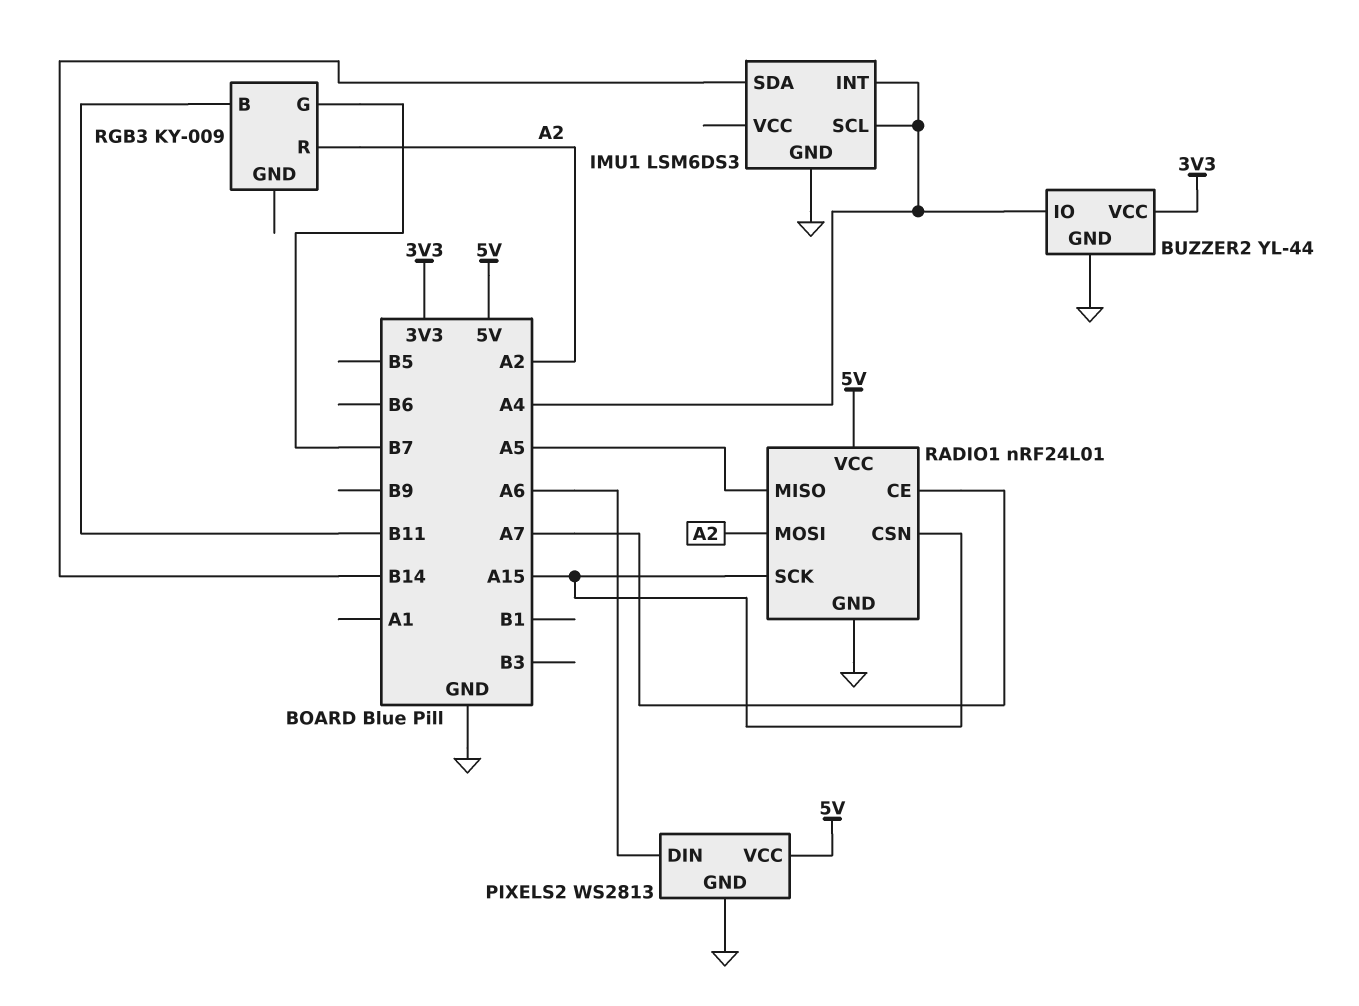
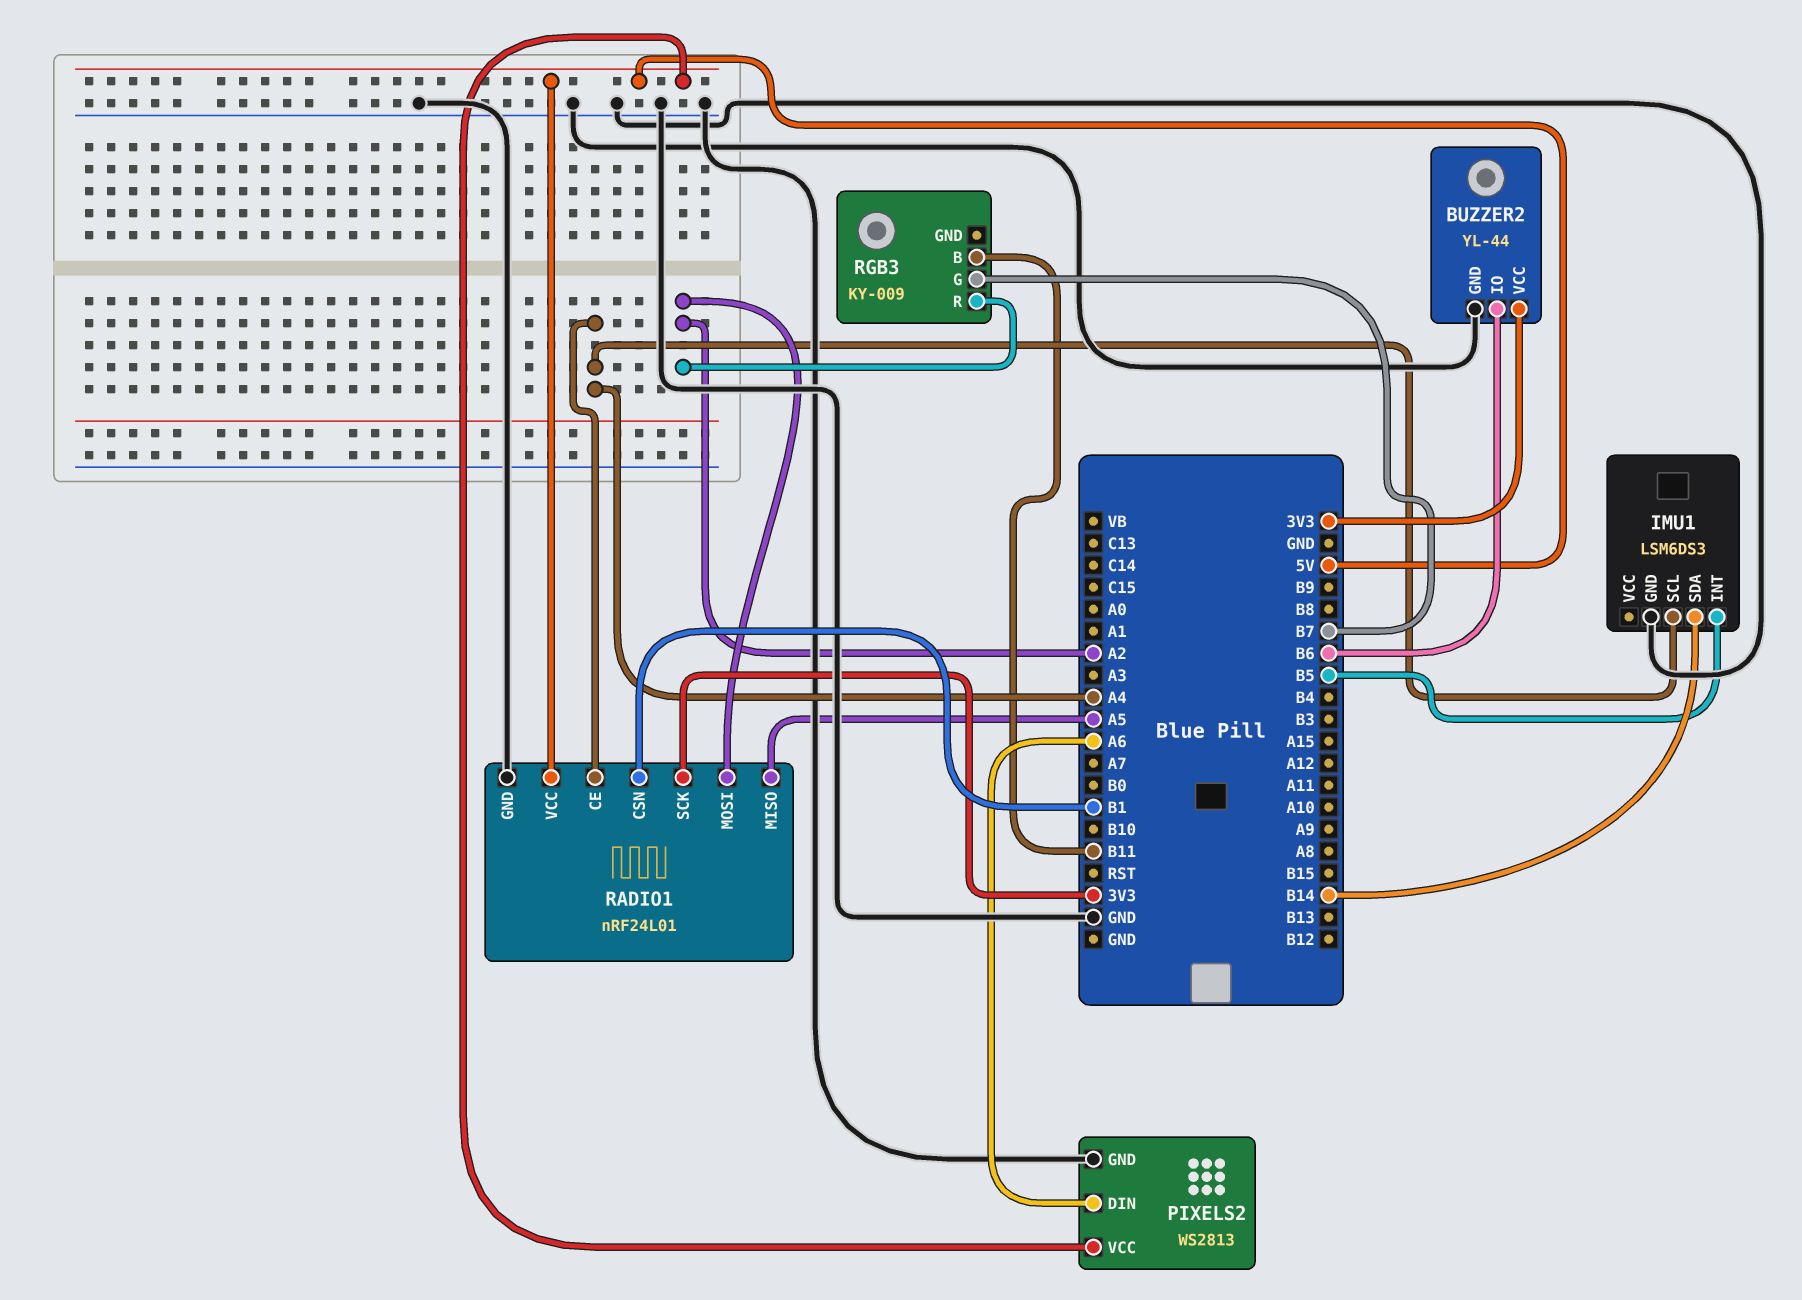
BUZZER2 pin IO: A4 -> B6
IMU1 pin INT: A4 -> B5
RADIO1 pin CE: A7 -> A4
RADIO1 pin CSN: A15 -> B1
RADIO1 pin SCK: A15 -> 3V3

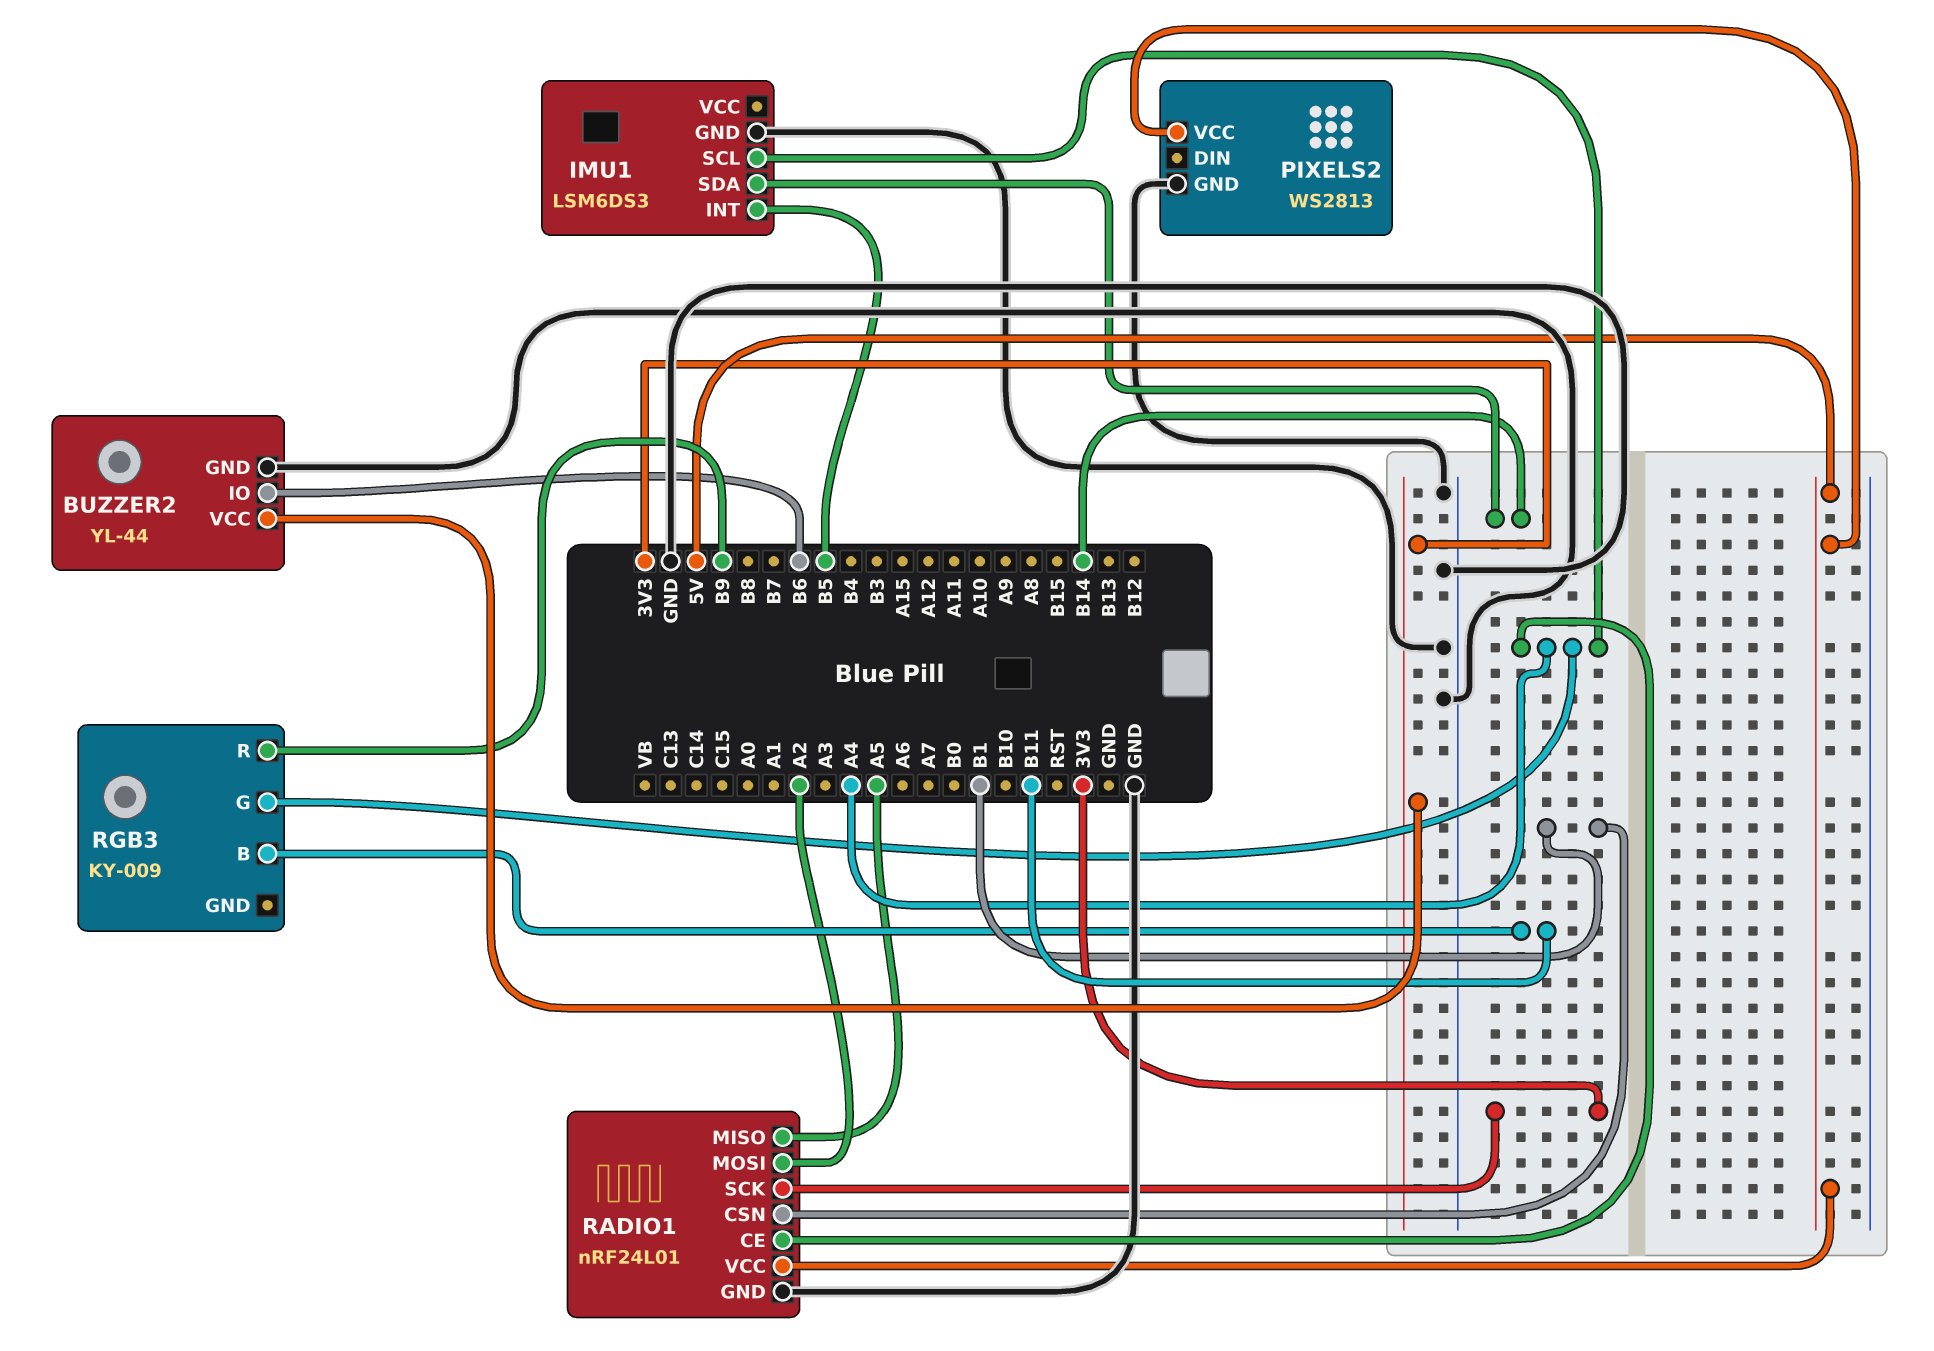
PIXELS2 pin DIN: A6 -> none
RGB3 pin G: B7 -> A4
RGB3 pin R: A2 -> B9

